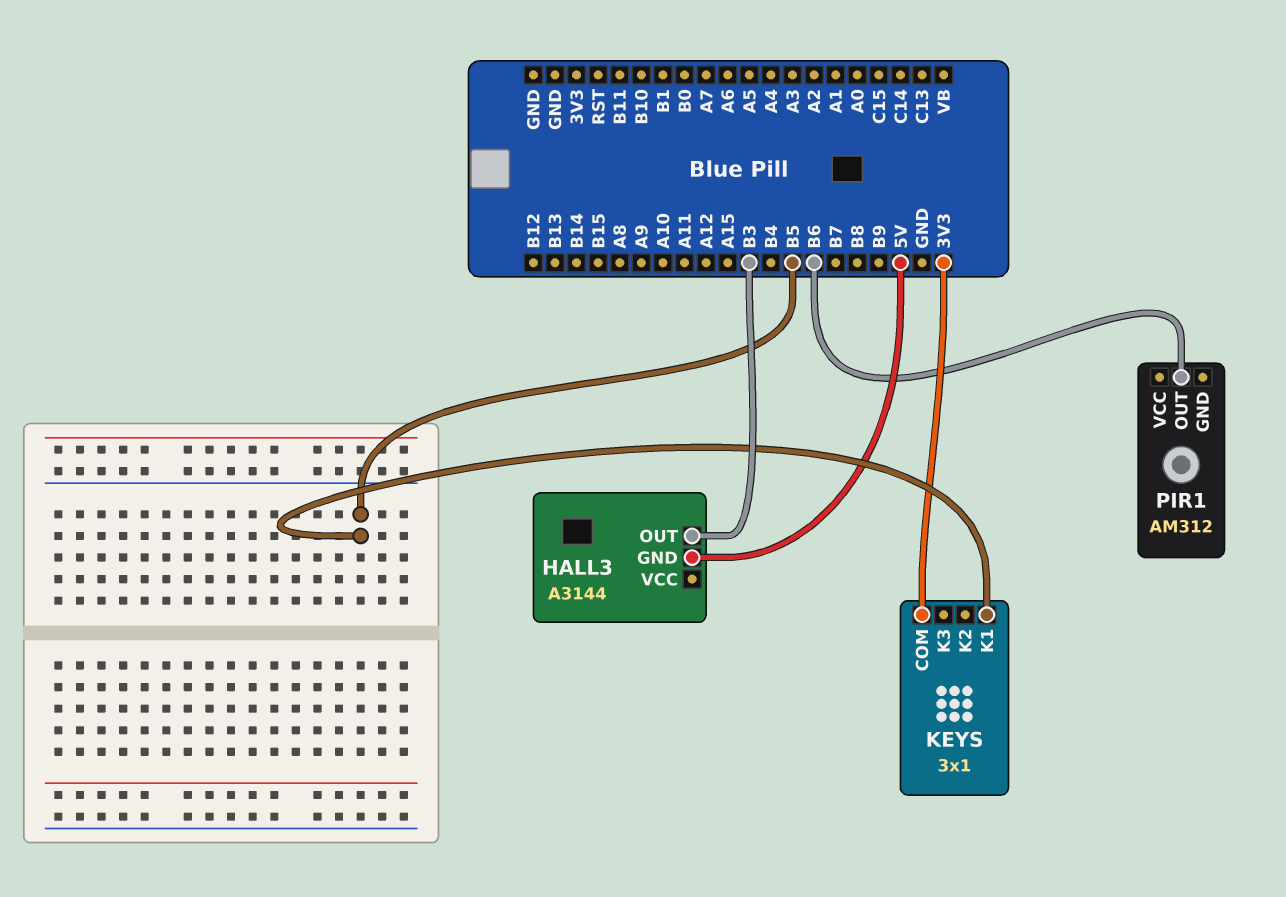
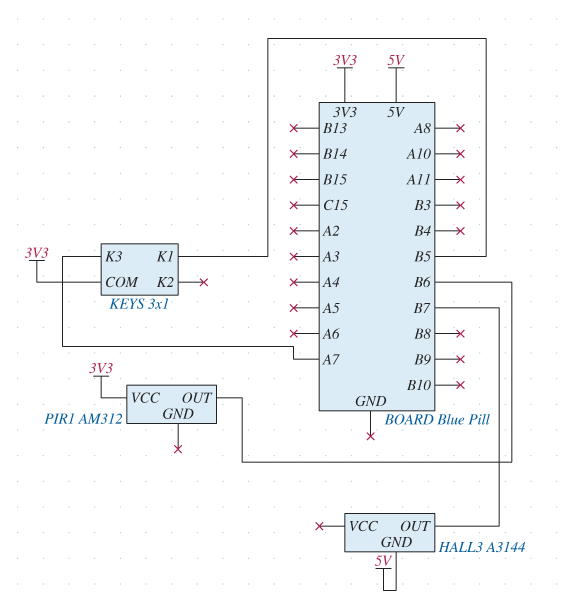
HALL3 pin OUT: B3 -> B7
KEYS pin K3: none -> A7
PIR1 pin VCC: none -> 3V3

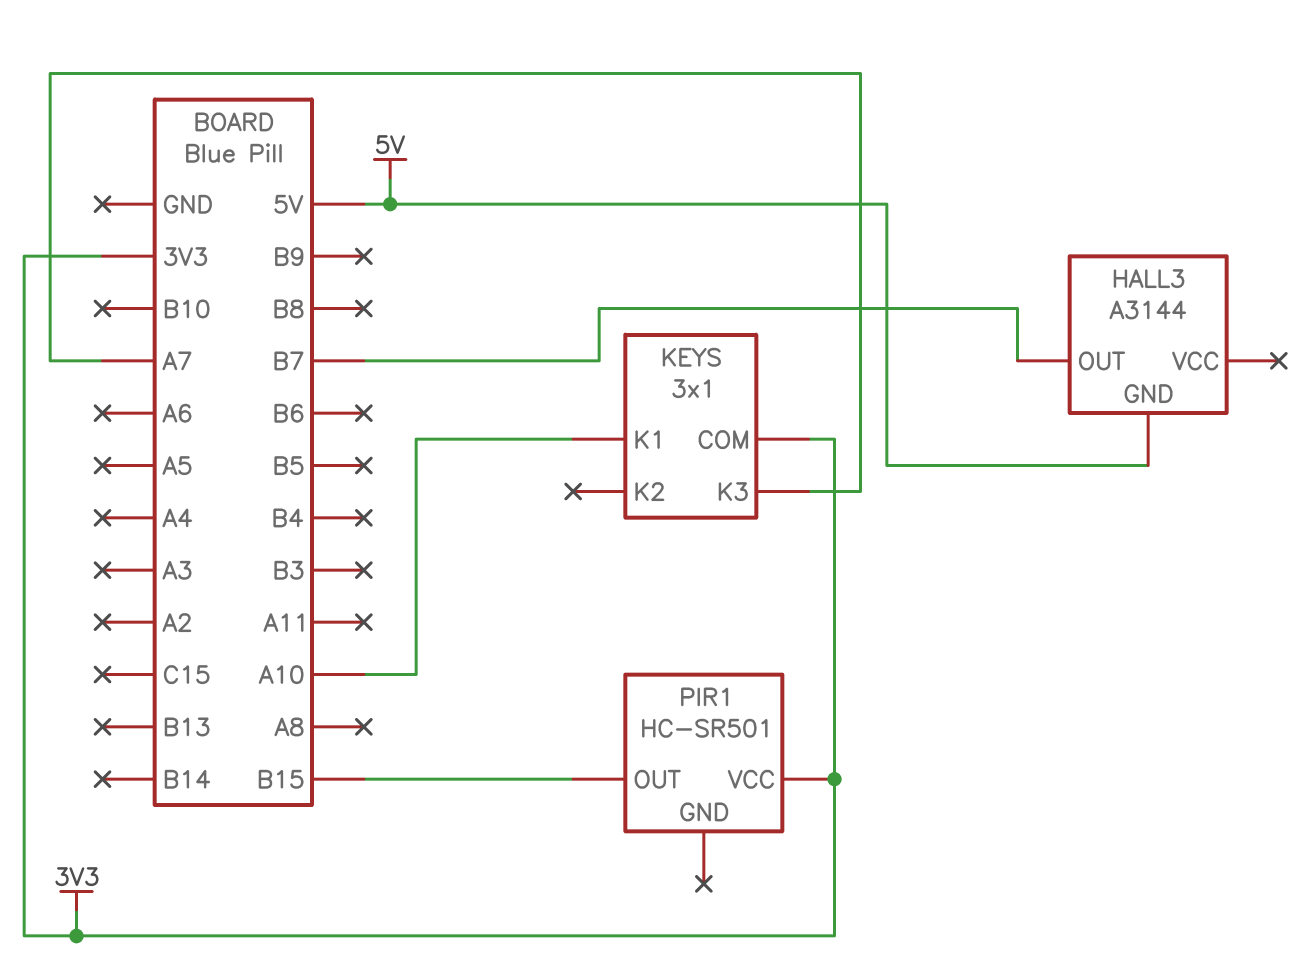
KEYS pin K1: B5 -> A10
PIR1: AM312 -> HC-SR501
PIR1 pin OUT: B6 -> B15

